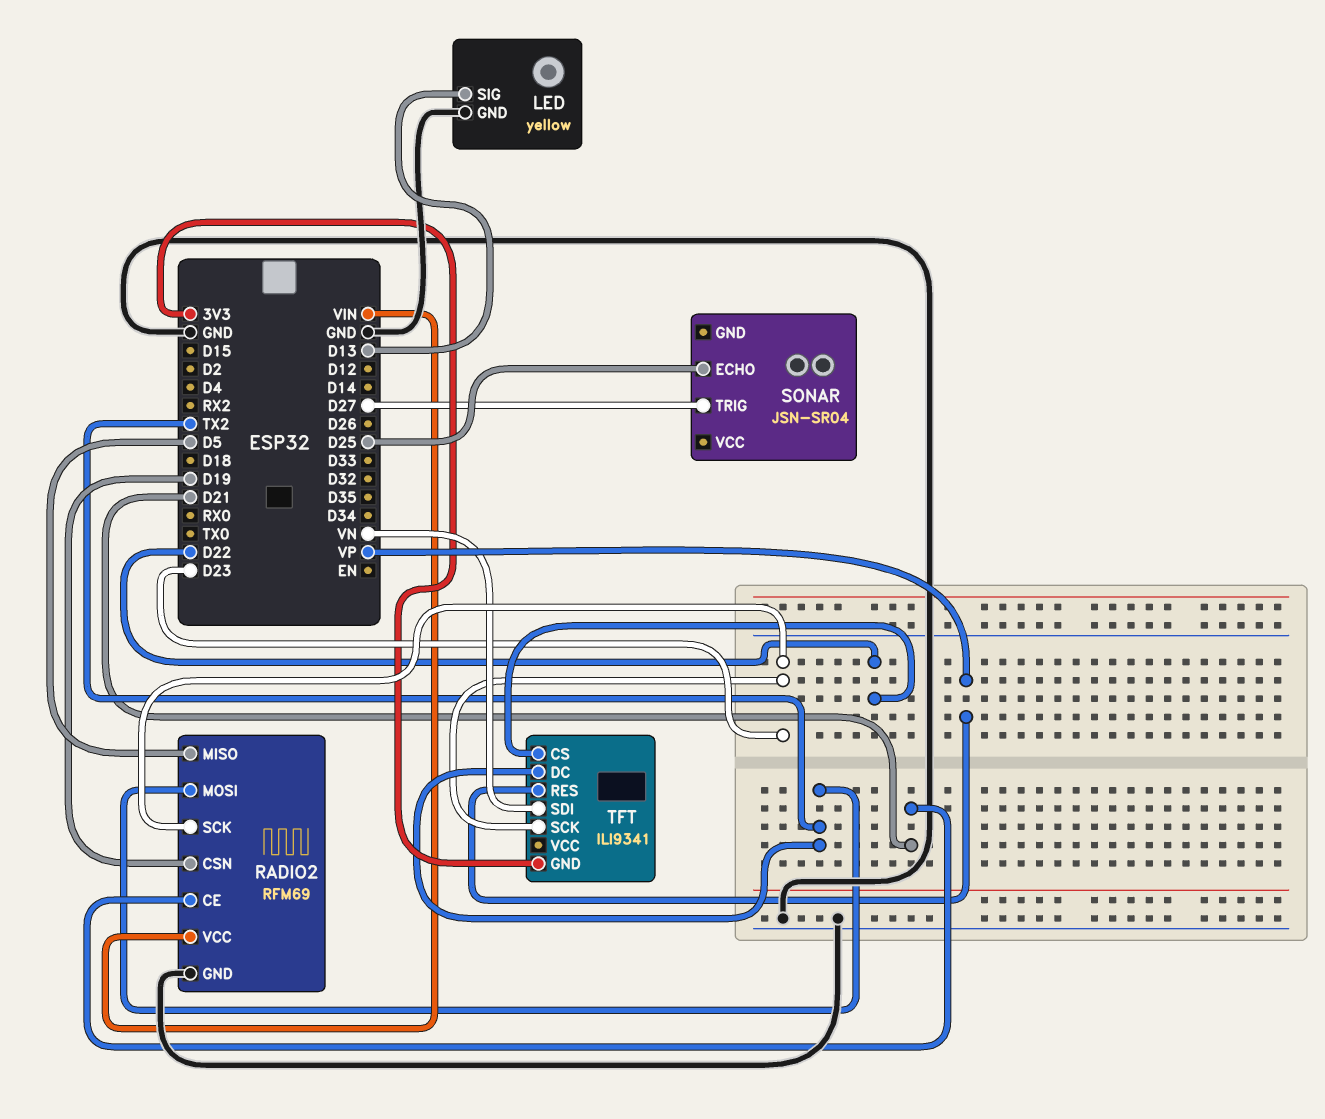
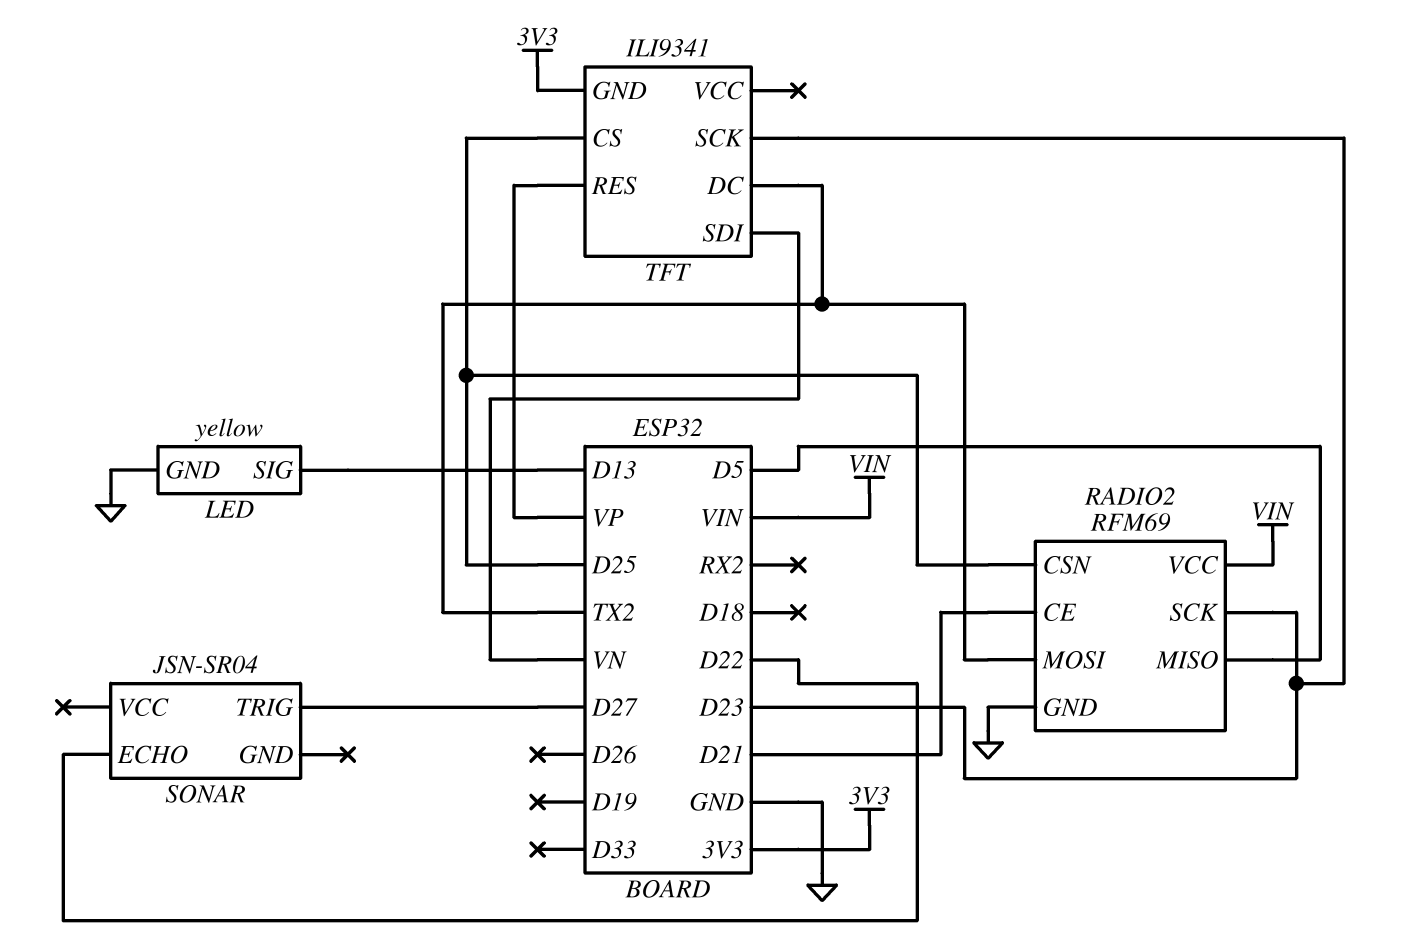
RADIO2 pin CSN: D19 -> D25
SONAR pin ECHO: D25 -> D22
TFT pin CS: D22 -> D25

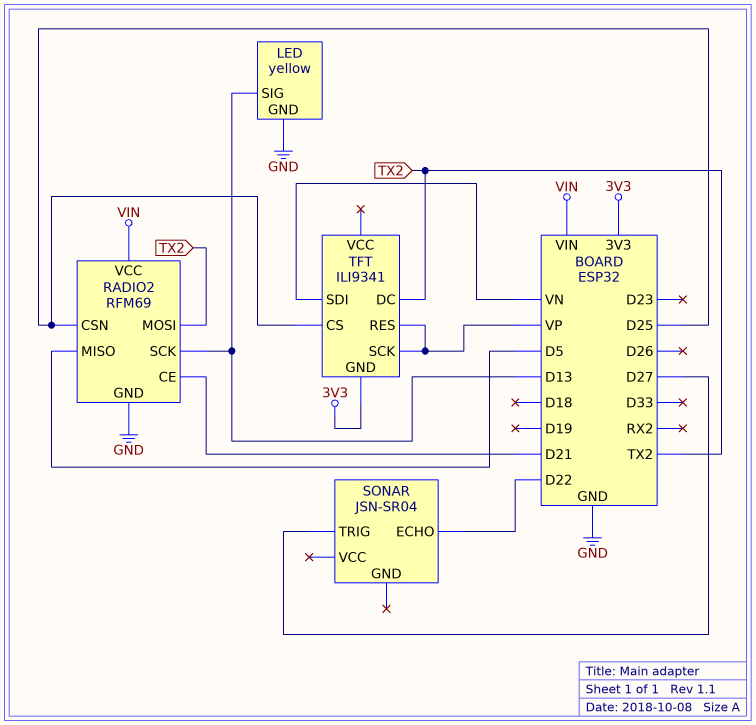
RADIO2 pin SCK: D23 -> D13
TFT pin SCK: D23 -> VP

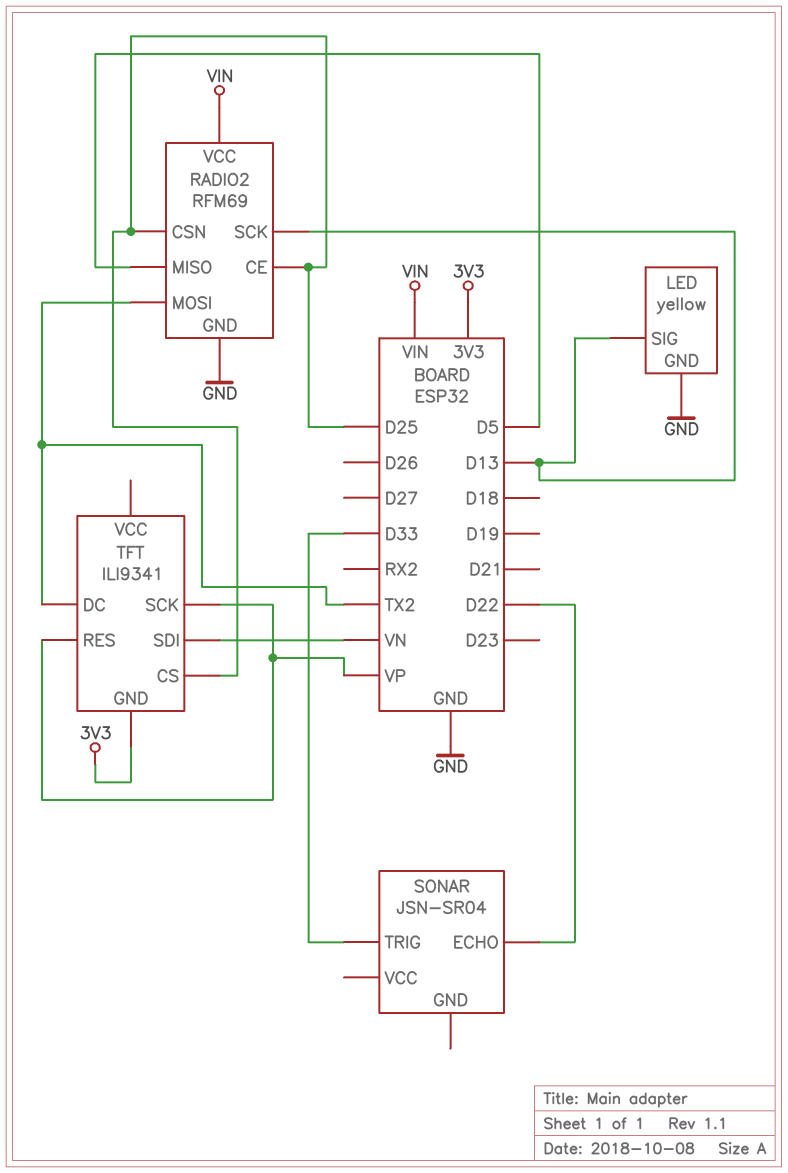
RADIO2 pin CE: D21 -> D25
SONAR pin TRIG: D27 -> D33

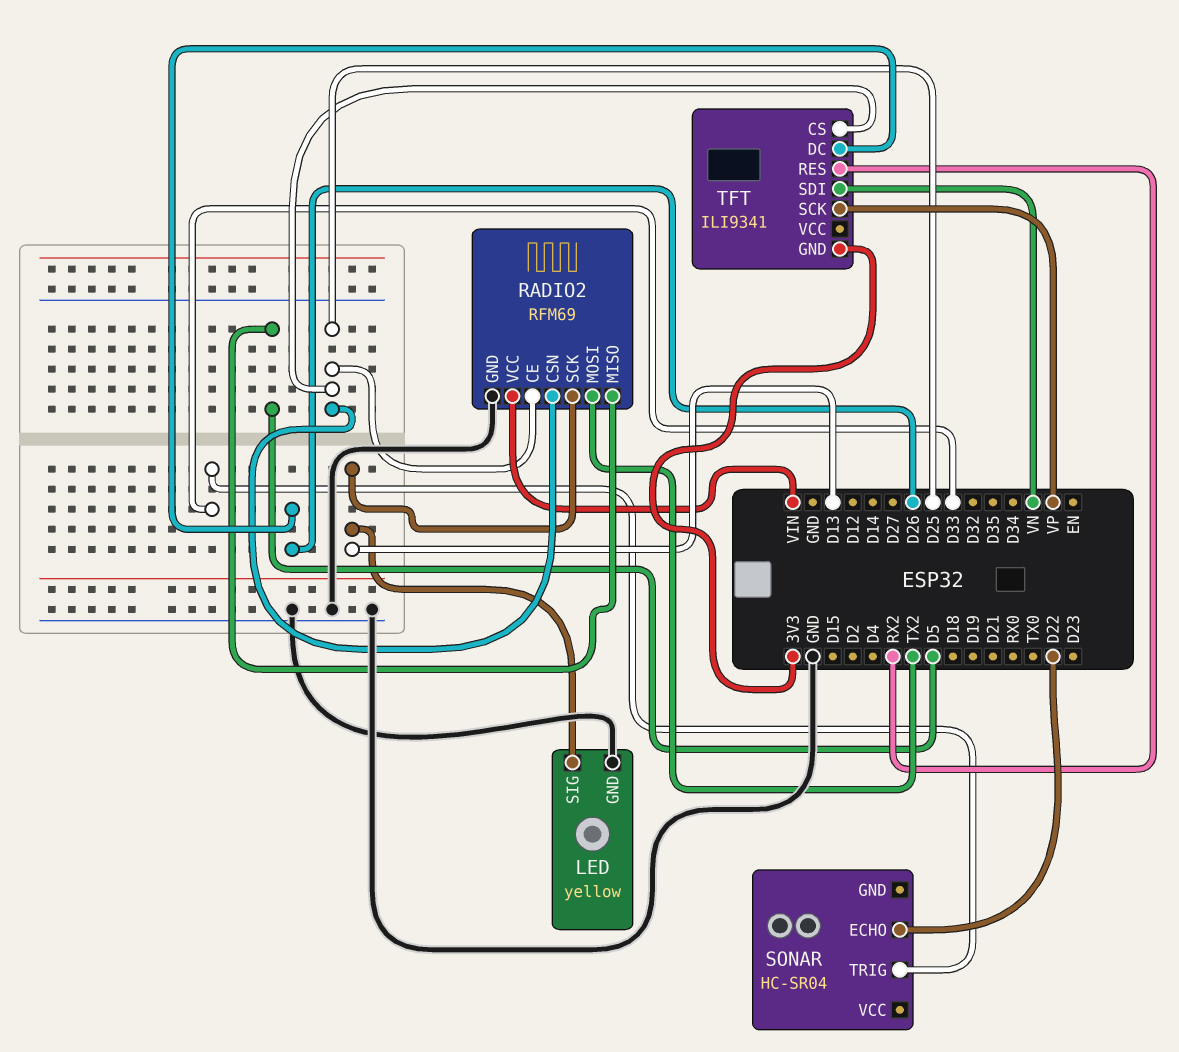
SONAR: JSN-SR04 -> HC-SR04
TFT pin DC: TX2 -> D26
TFT pin RES: VP -> RX2

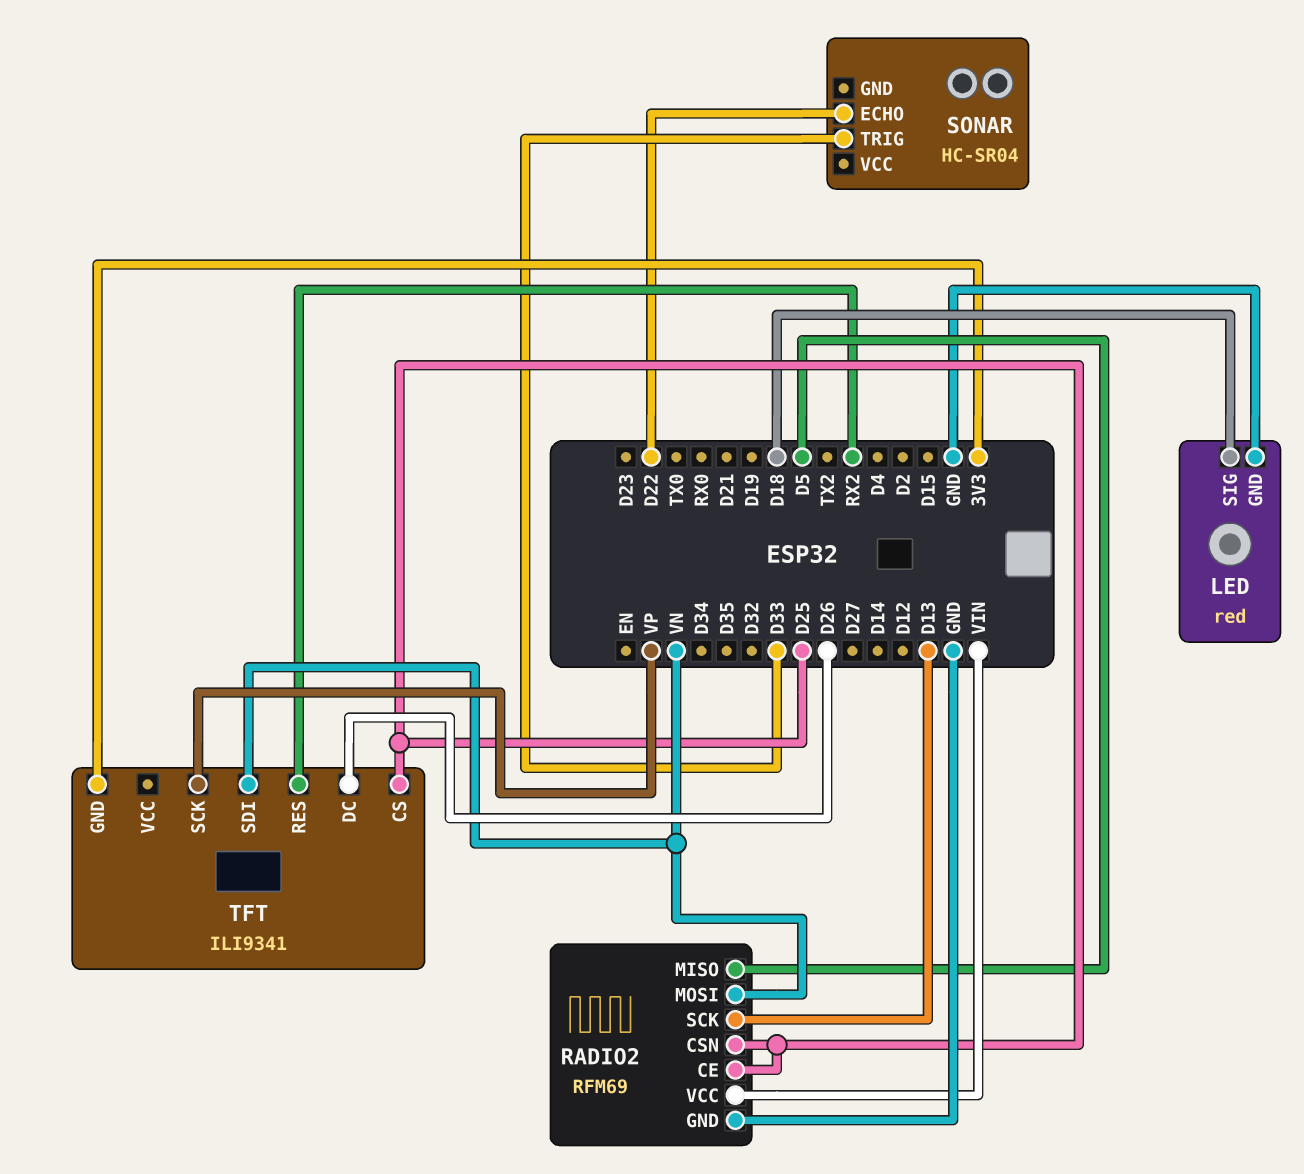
LED: yellow -> red
LED pin SIG: D13 -> D18
RADIO2 pin MOSI: TX2 -> VN

